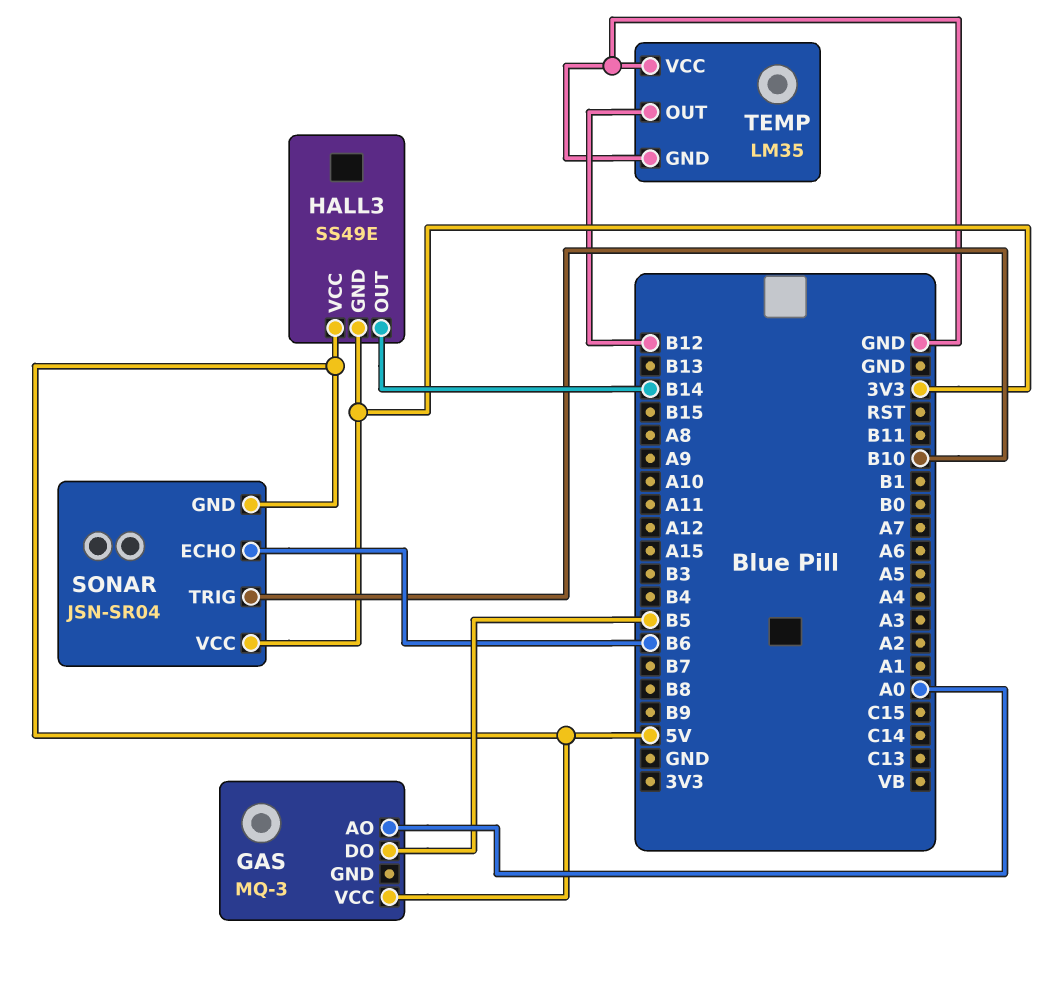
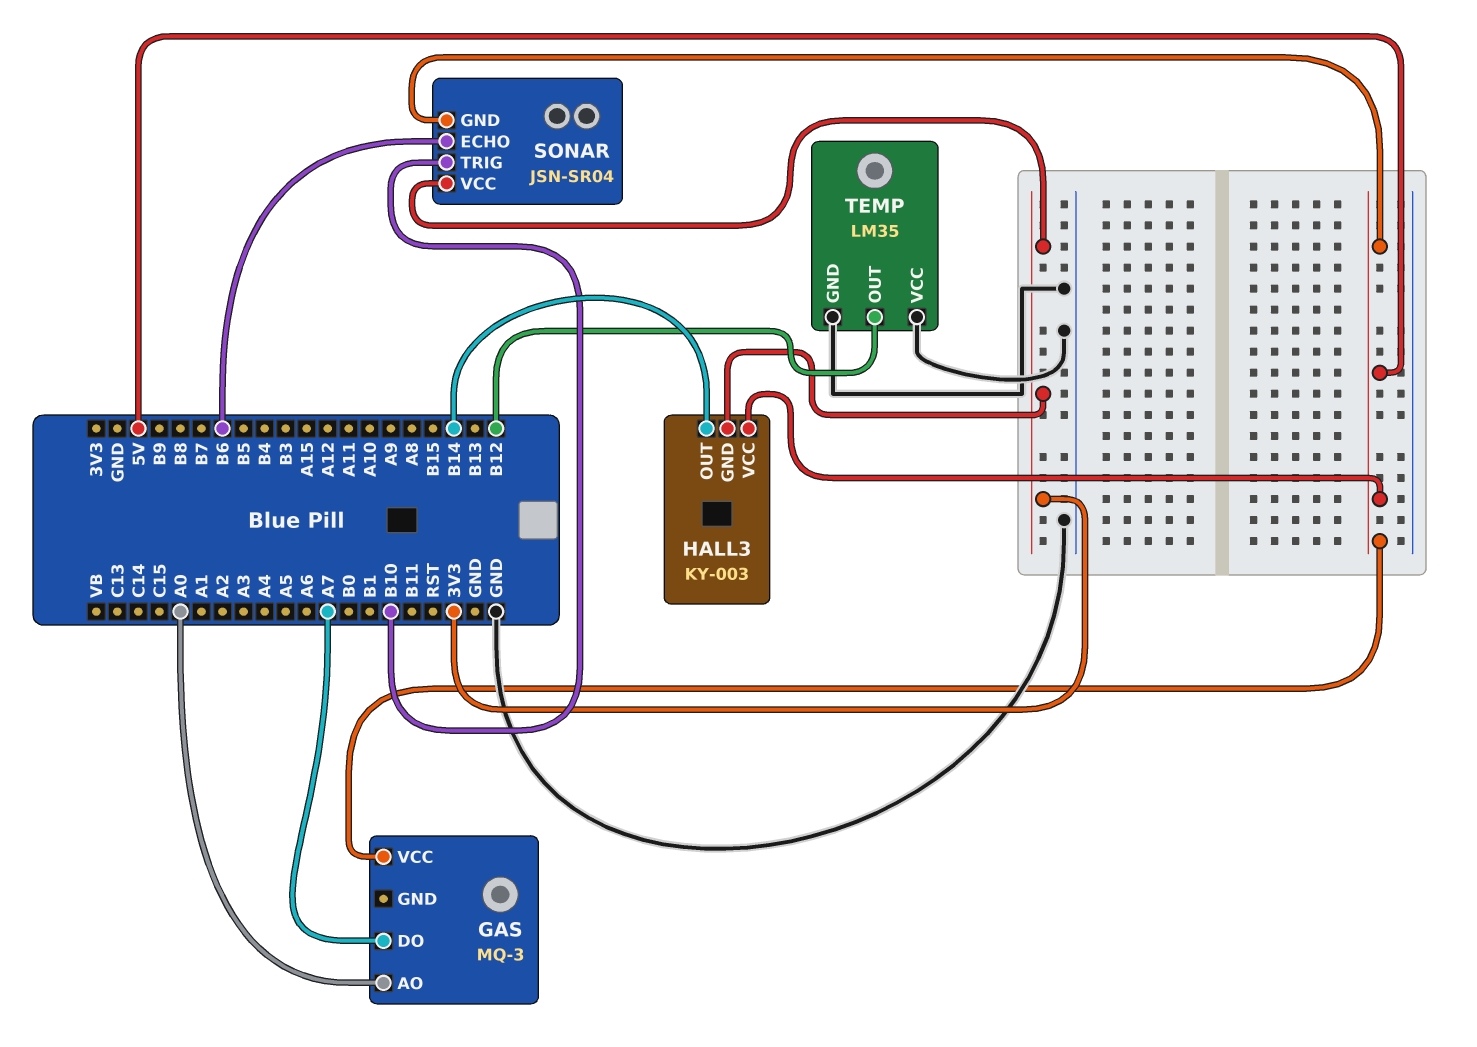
GAS pin DO: B5 -> A7
HALL3: SS49E -> KY-003

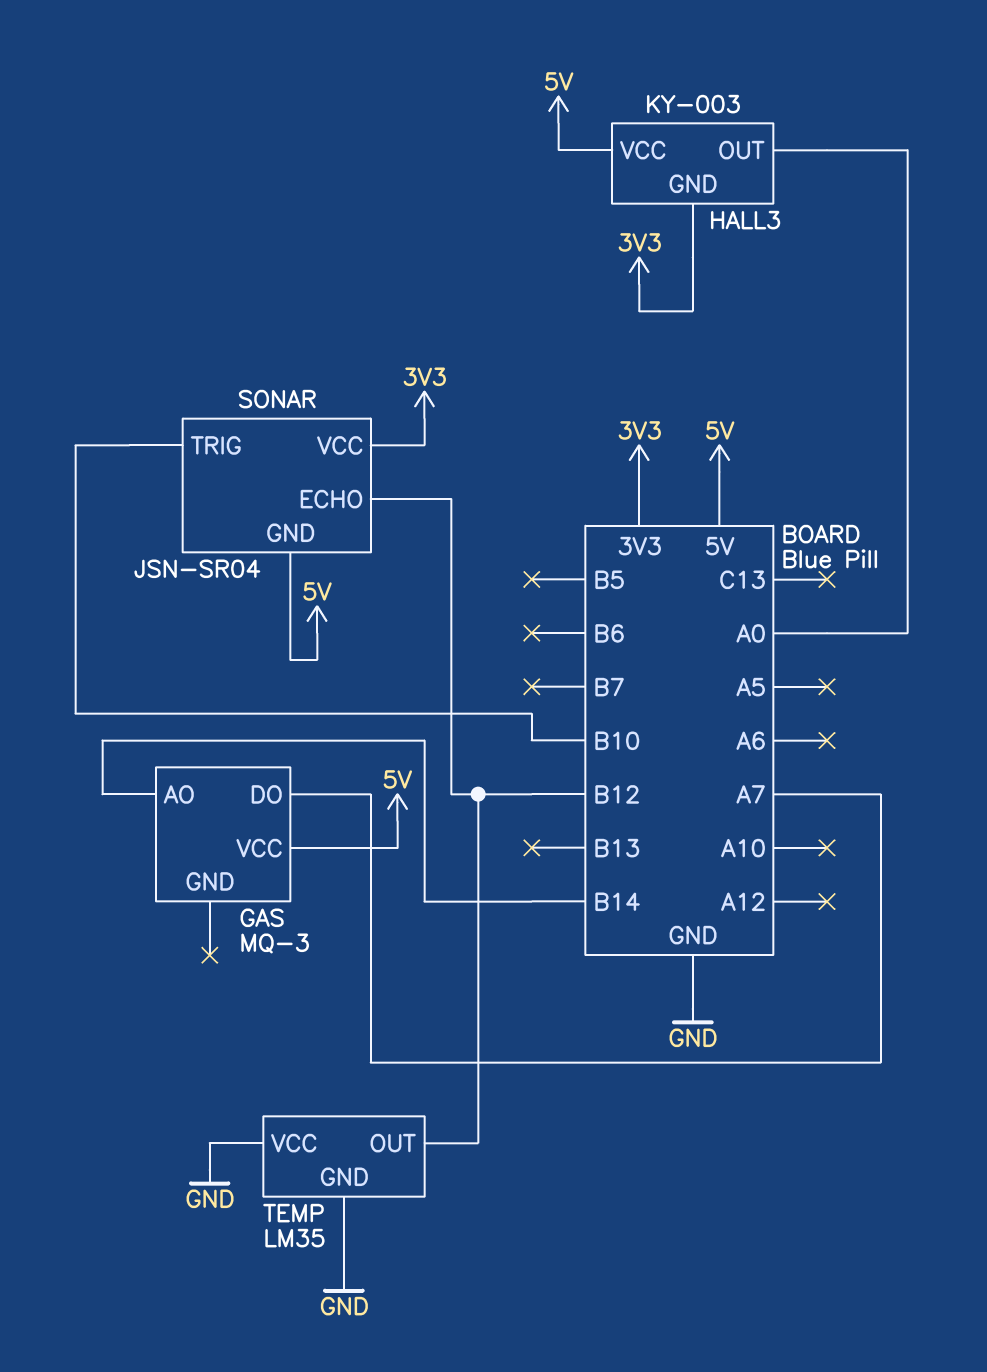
GAS pin AO: A0 -> B14
HALL3 pin OUT: B14 -> A0
SONAR pin ECHO: B6 -> B12

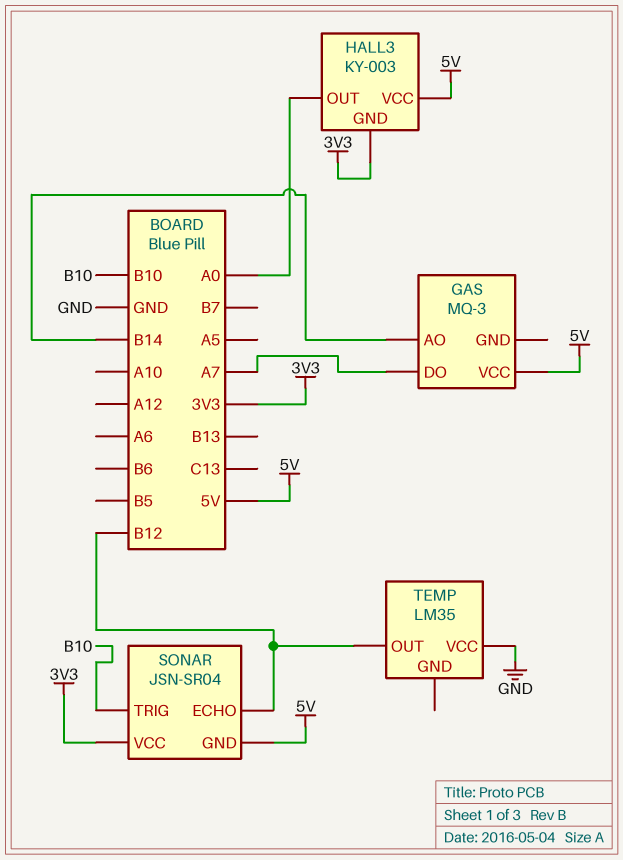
TEMP pin GND: GND -> none

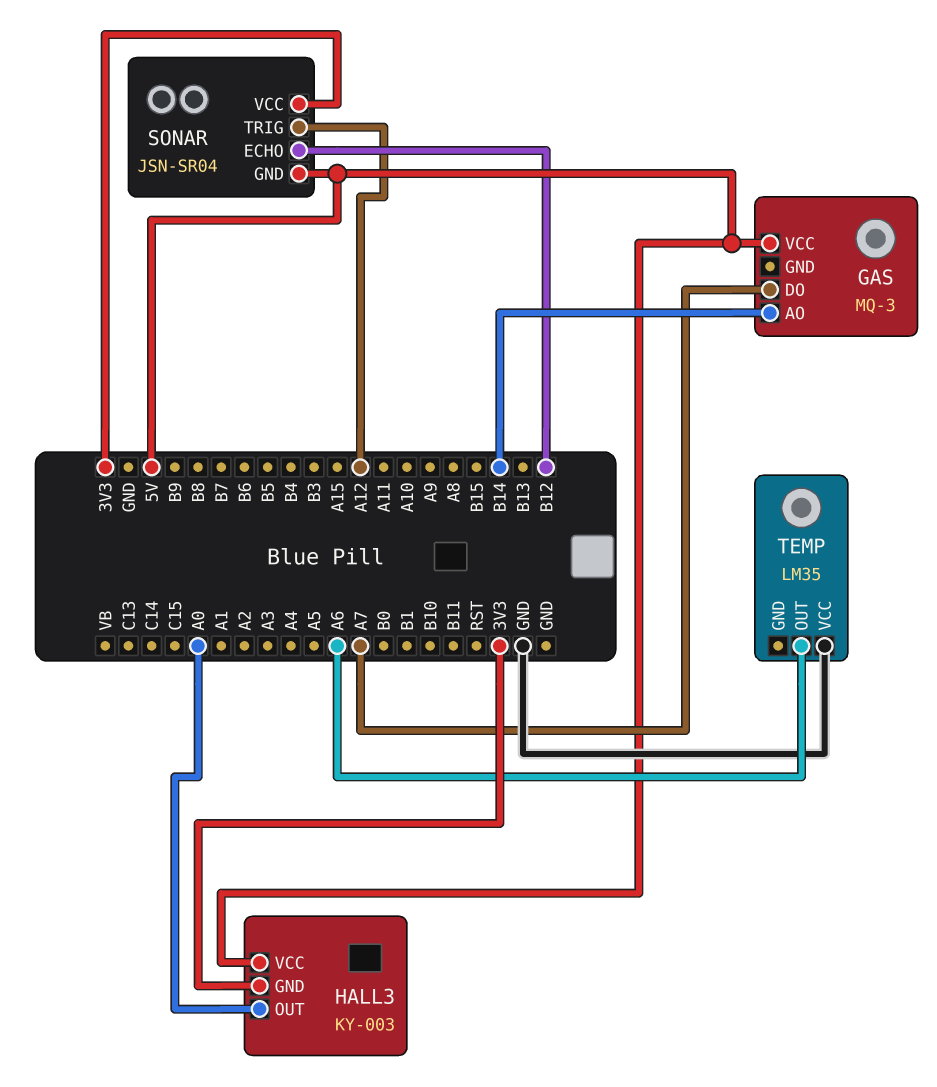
SONAR pin TRIG: B10 -> A12
TEMP pin OUT: B12 -> A6

